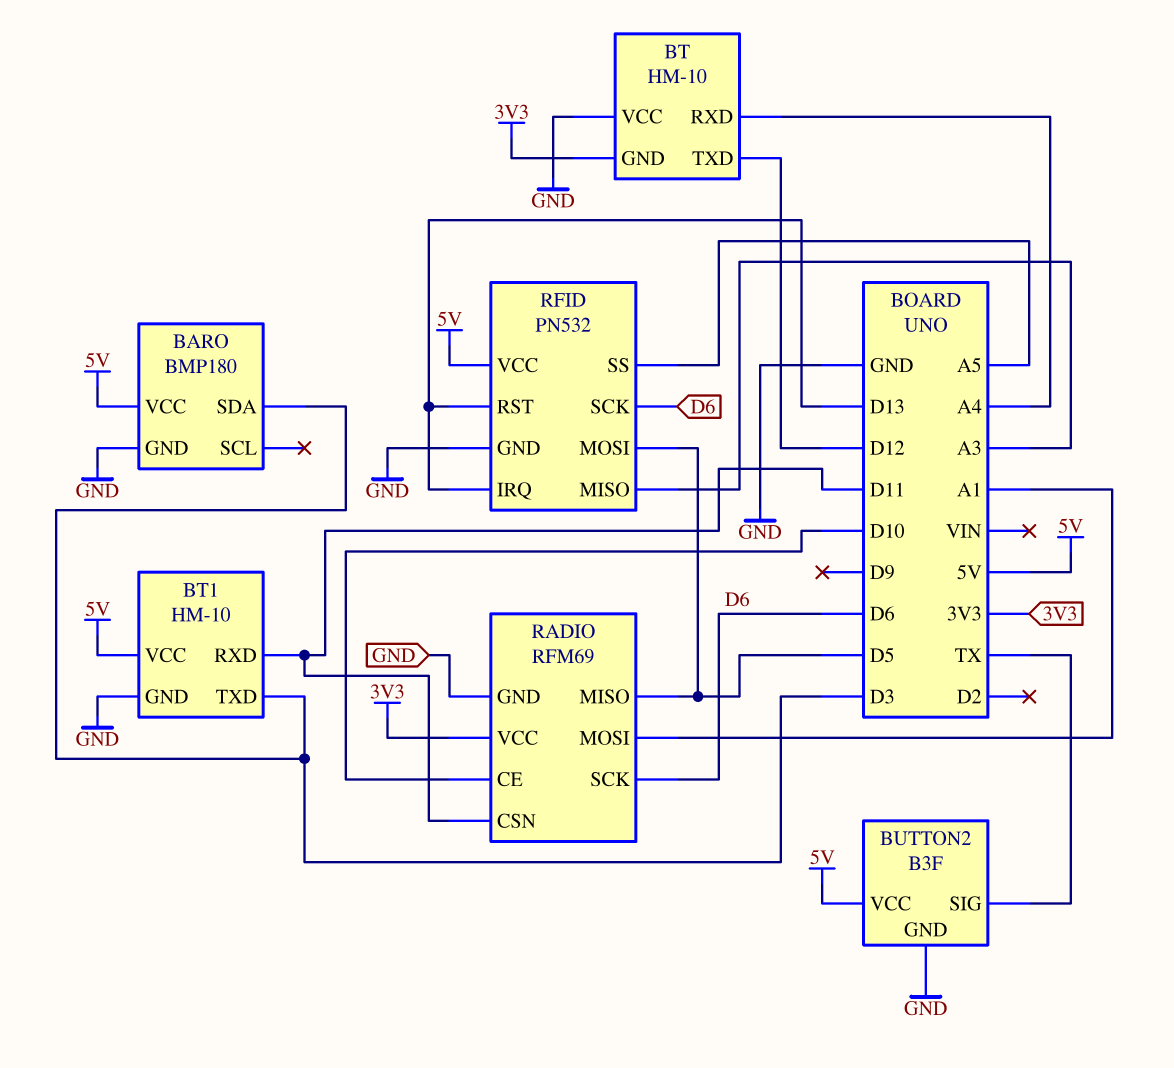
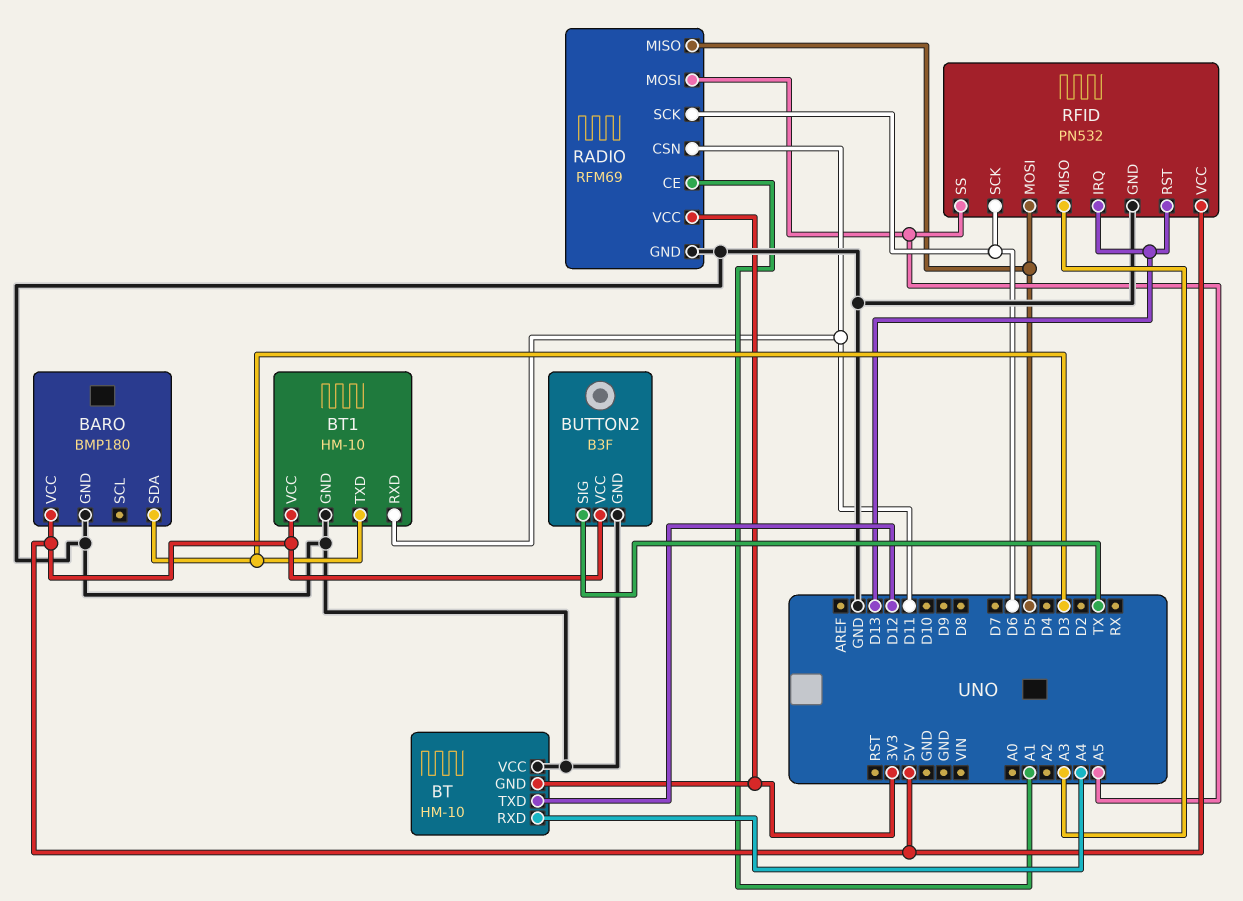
RADIO pin CE: D10 -> A1
RADIO pin MOSI: A1 -> A5

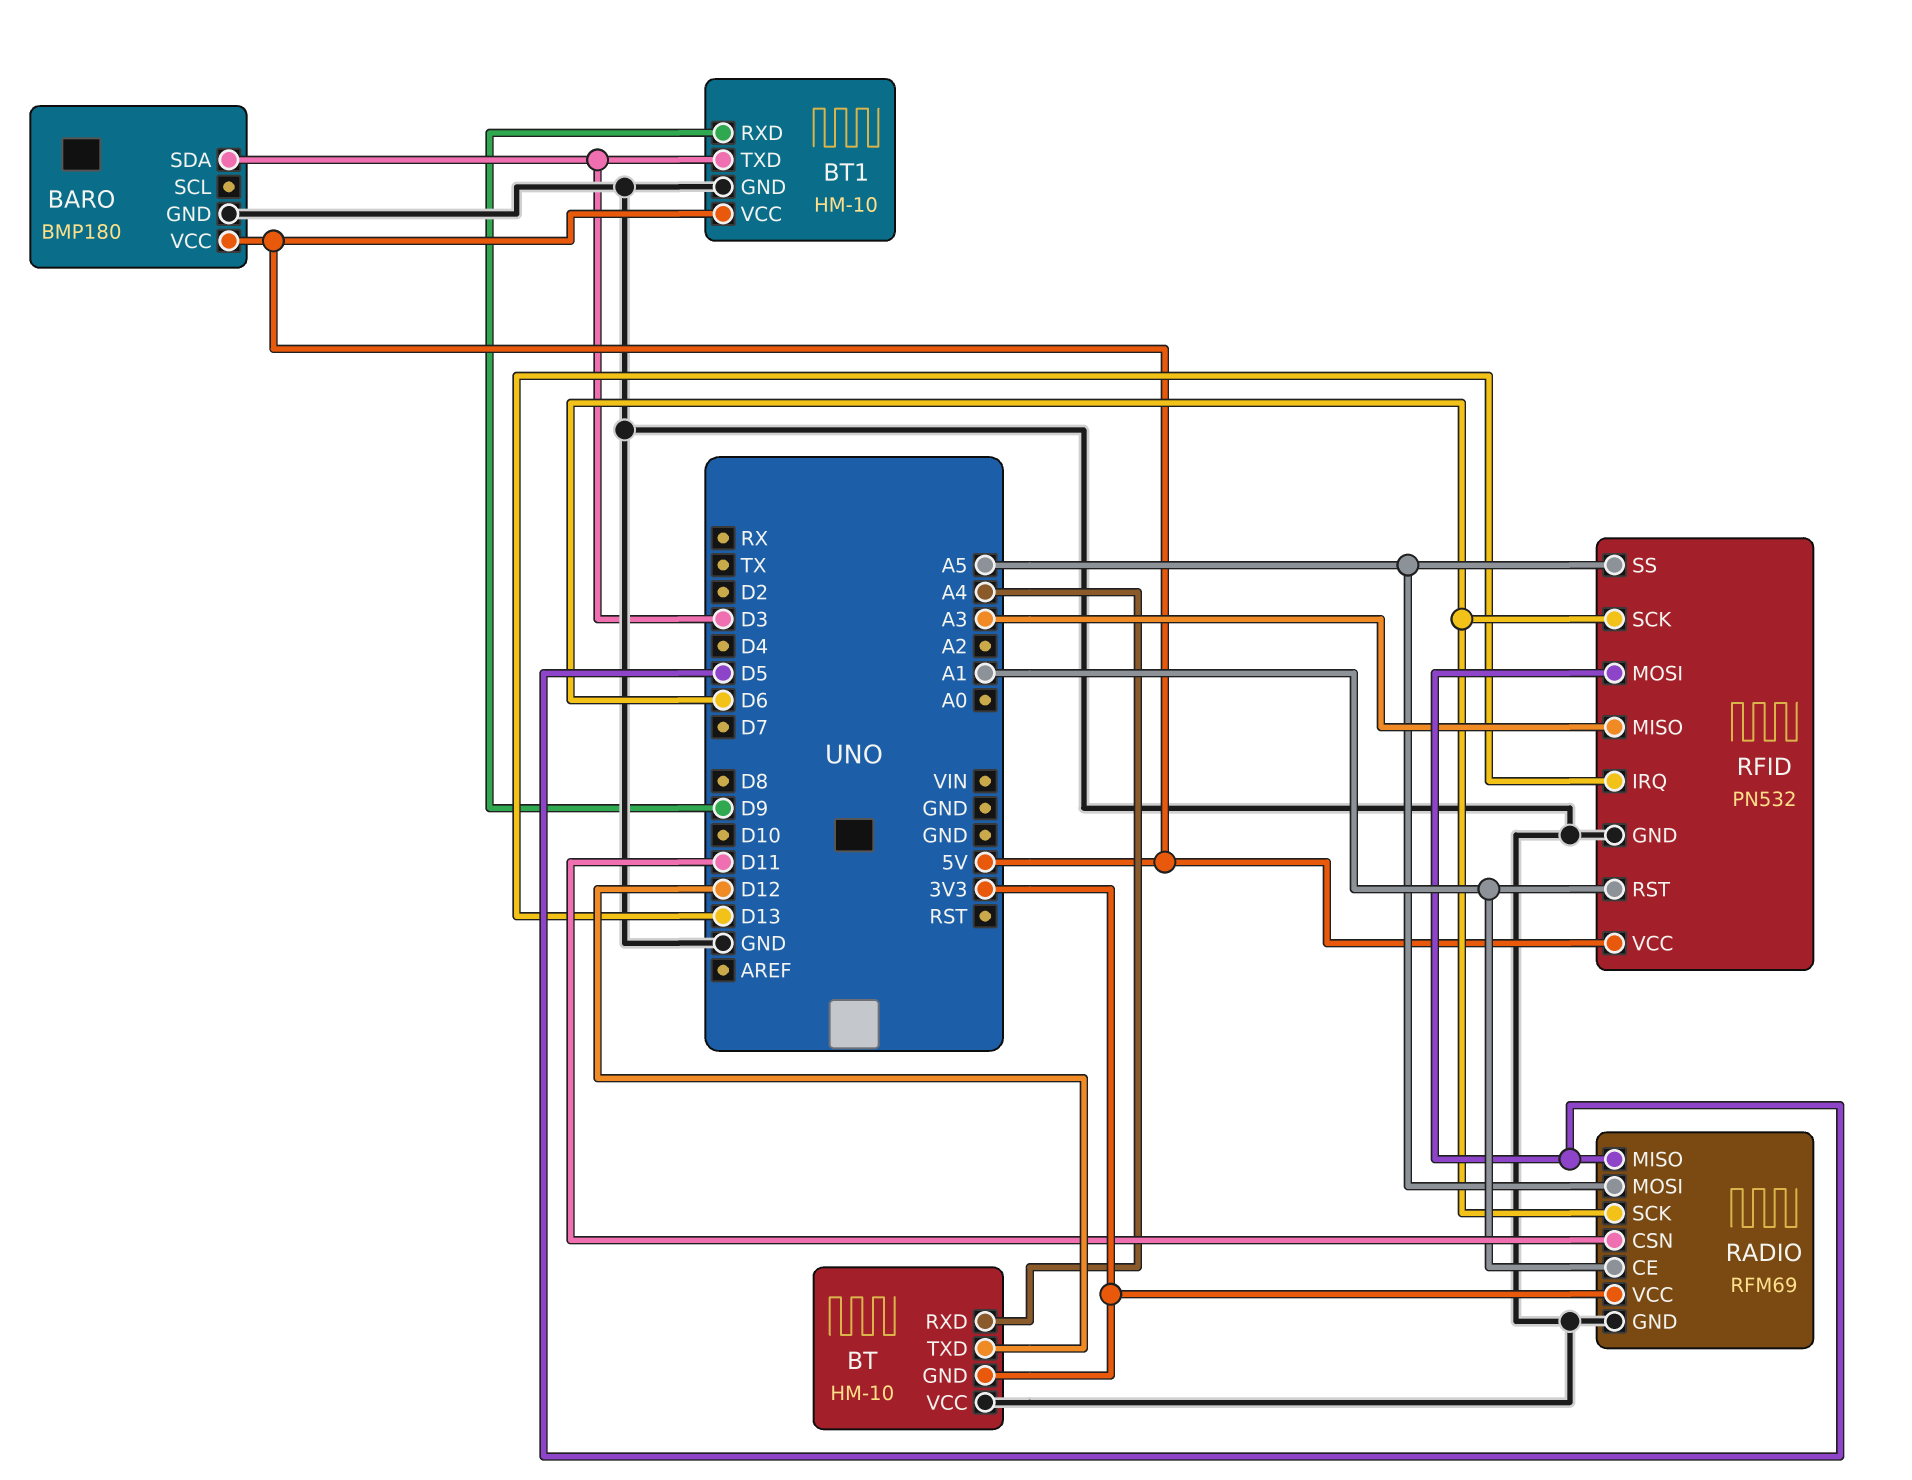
BT1 pin RXD: D11 -> D9
BUTTON2: B3F -> none
BUTTON2 pin GND: GND -> none
BUTTON2 pin SIG: TX -> none
BUTTON2 pin VCC: 5V -> none
RFID pin RST: D13 -> A1

